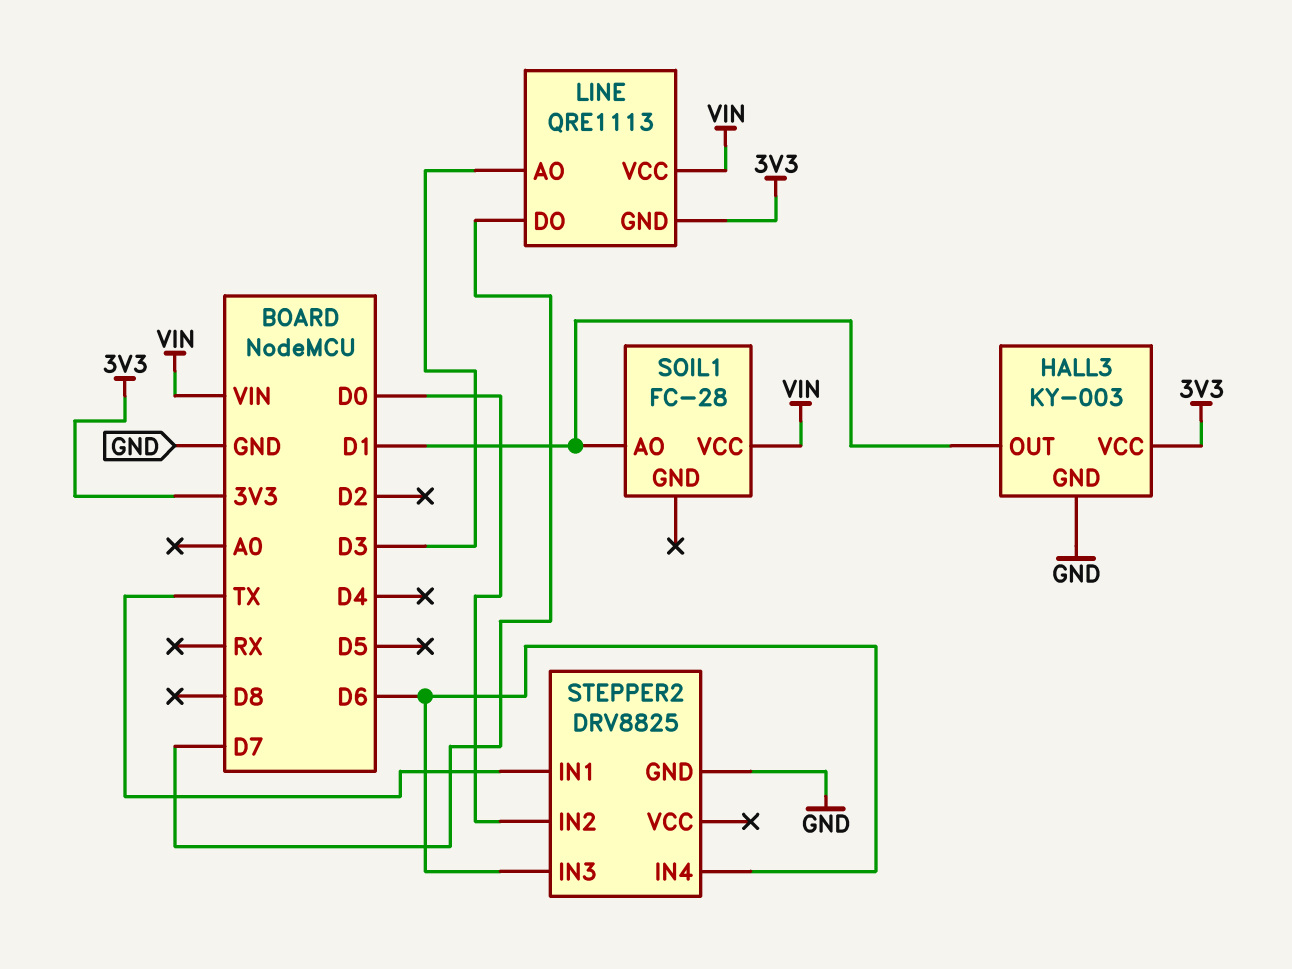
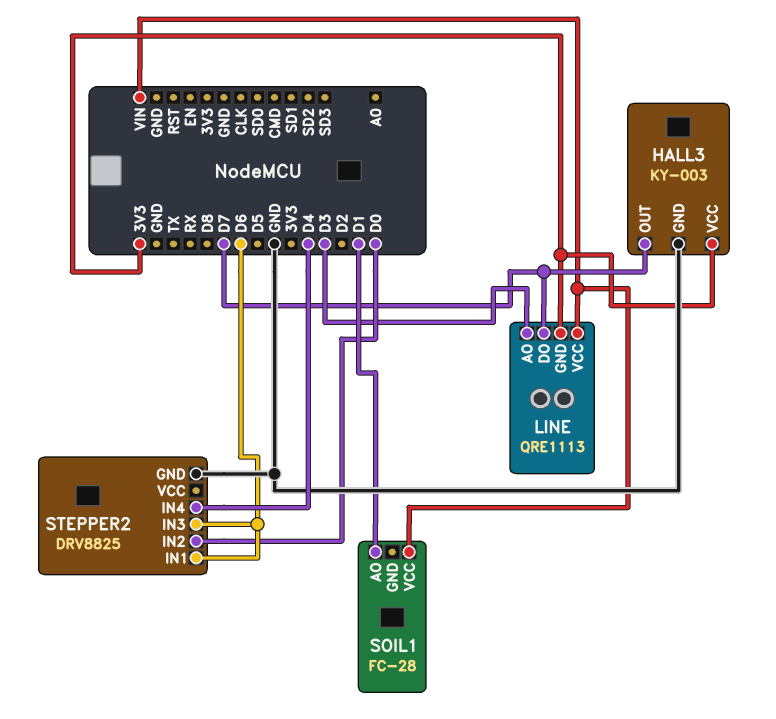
HALL3 pin OUT: D1 -> D7
STEPPER2 pin IN1: TX -> D6
STEPPER2 pin IN4: D6 -> D4

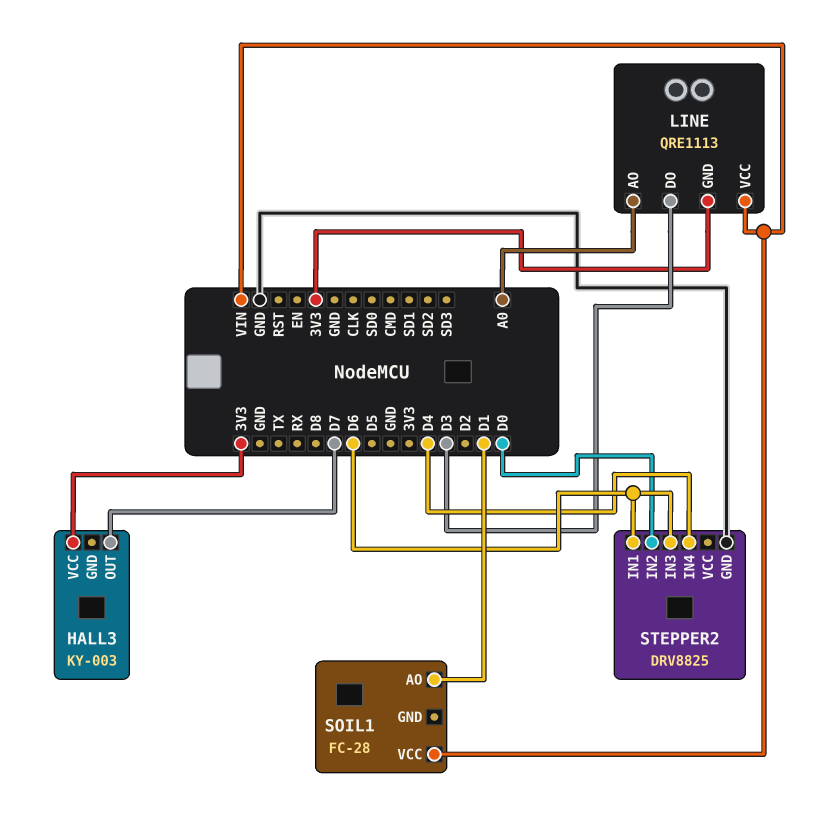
HALL3 pin GND: GND -> none
LINE pin AO: D3 -> A0
LINE pin DO: D7 -> D3

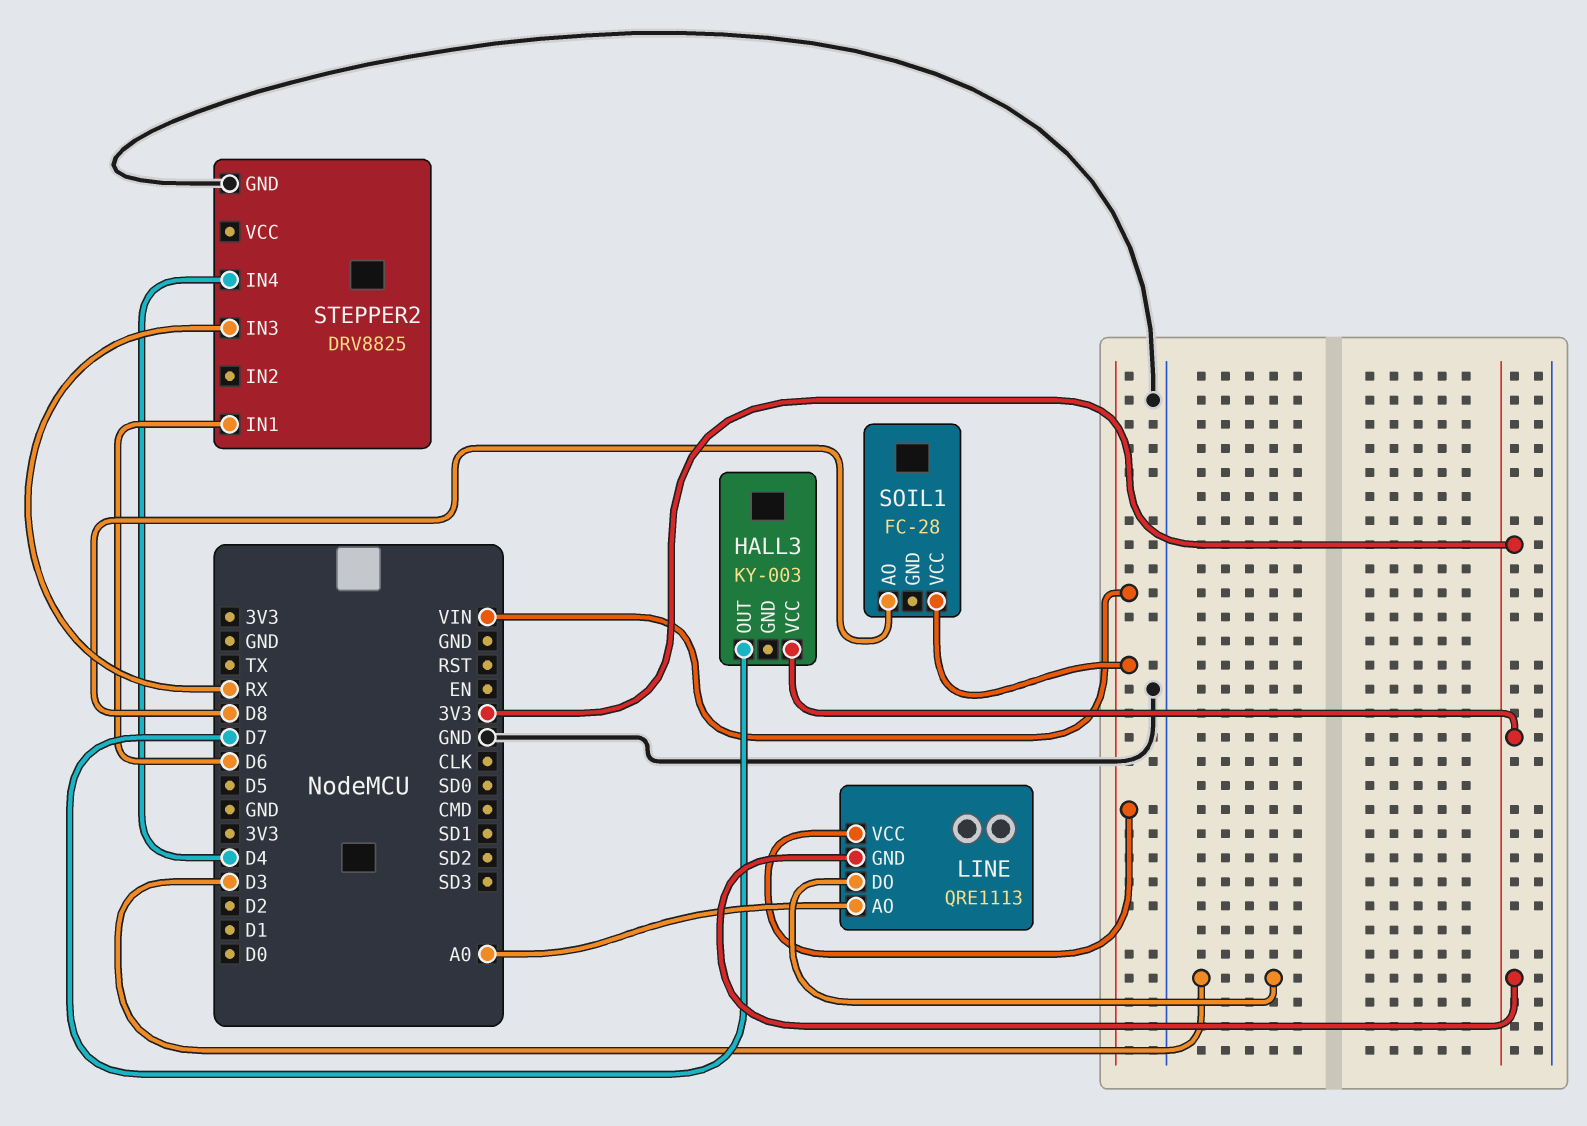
SOIL1 pin AO: D1 -> D8
STEPPER2 pin IN2: D0 -> none
STEPPER2 pin IN3: D6 -> RX

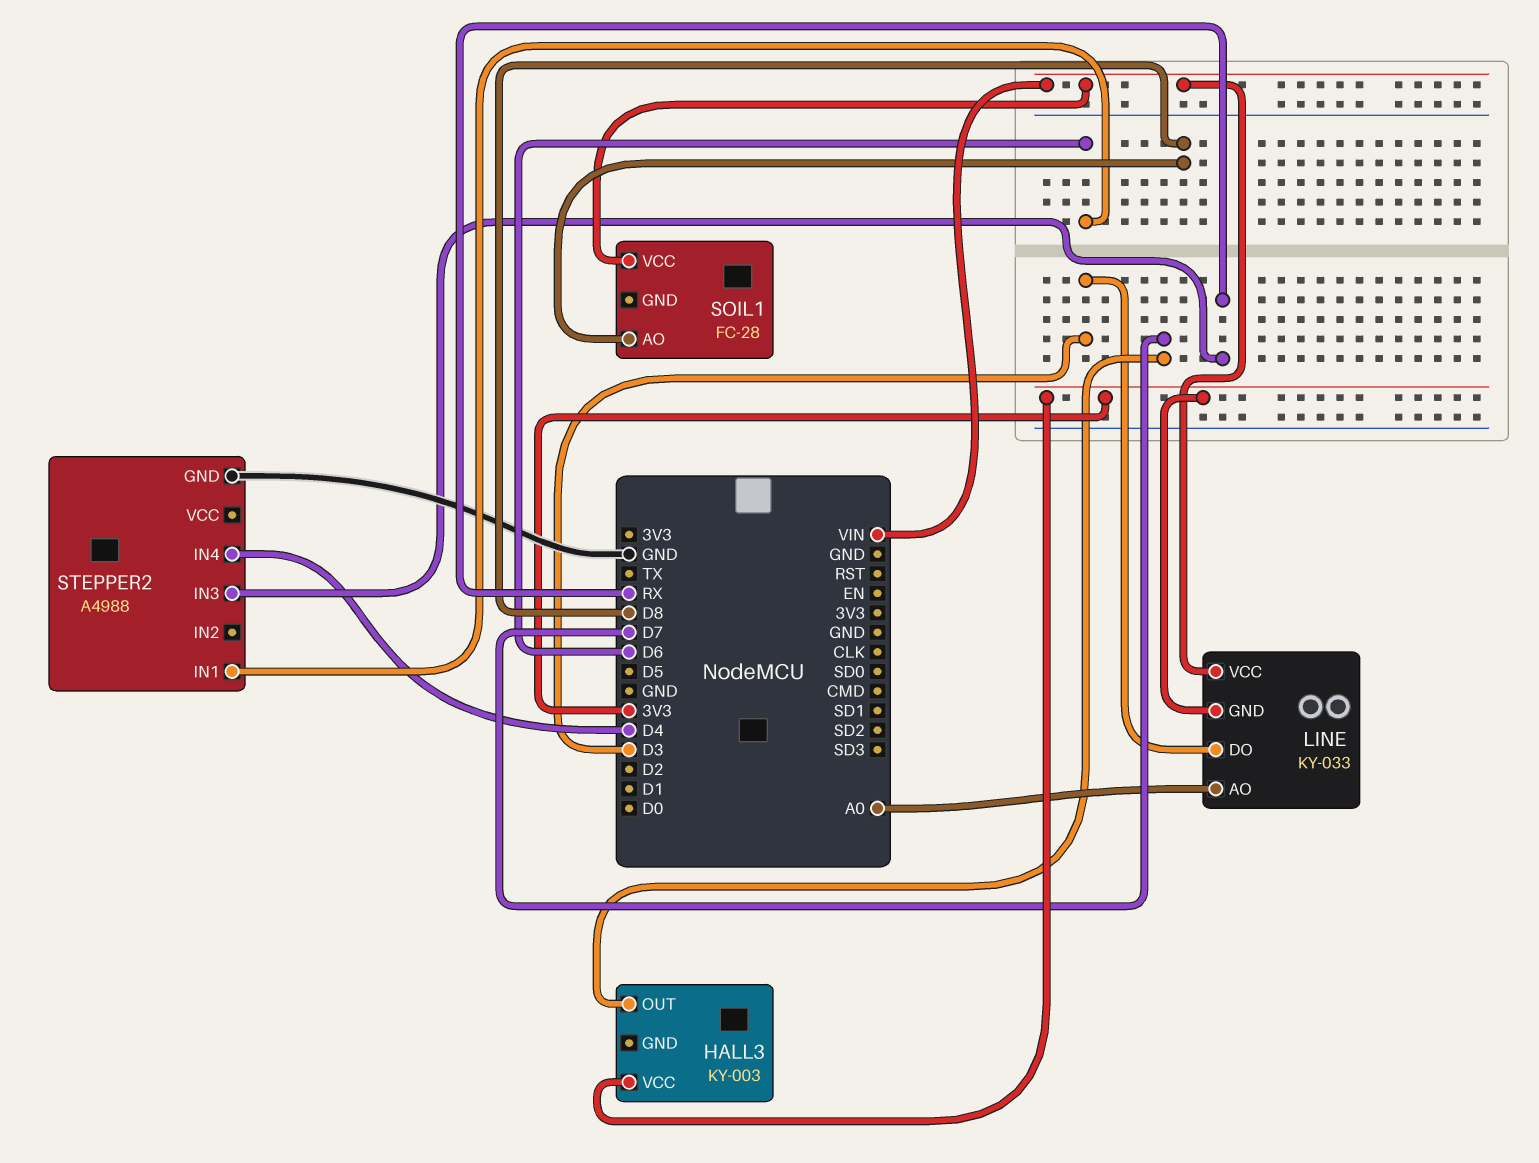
LINE: QRE1113 -> KY-033
STEPPER2: DRV8825 -> A4988

